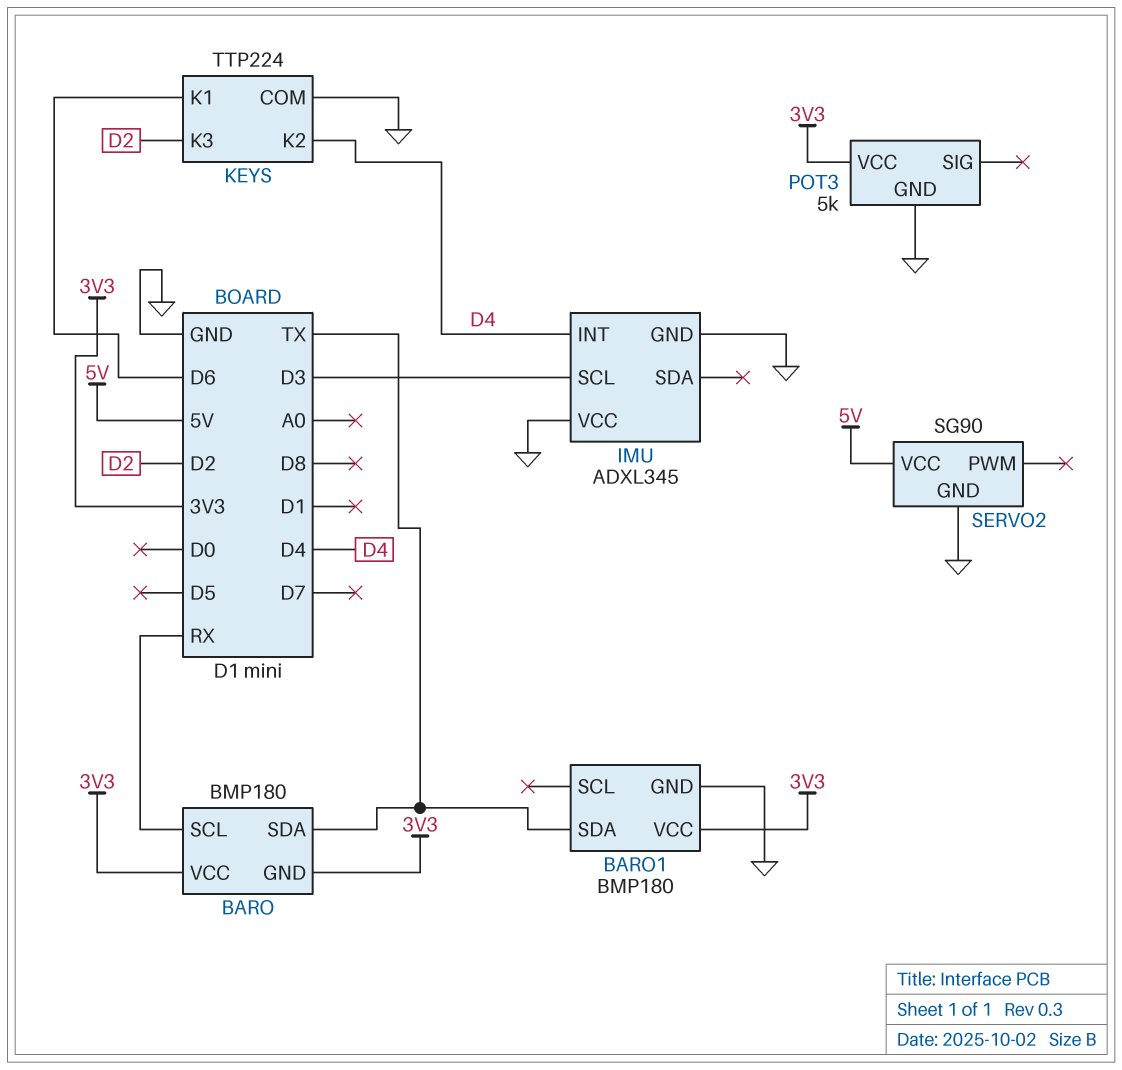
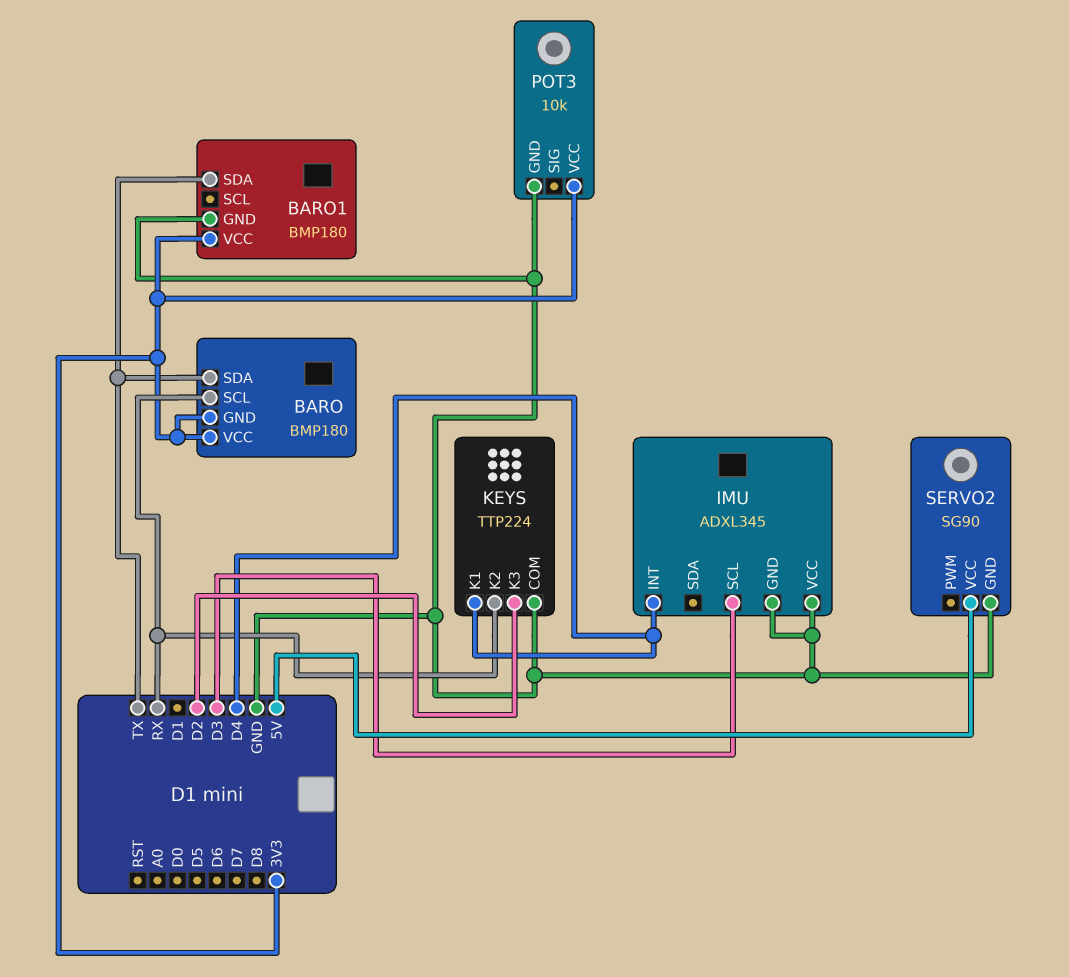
KEYS pin K1: D6 -> D4
KEYS pin K2: D4 -> RX
POT3: 5k -> 10k

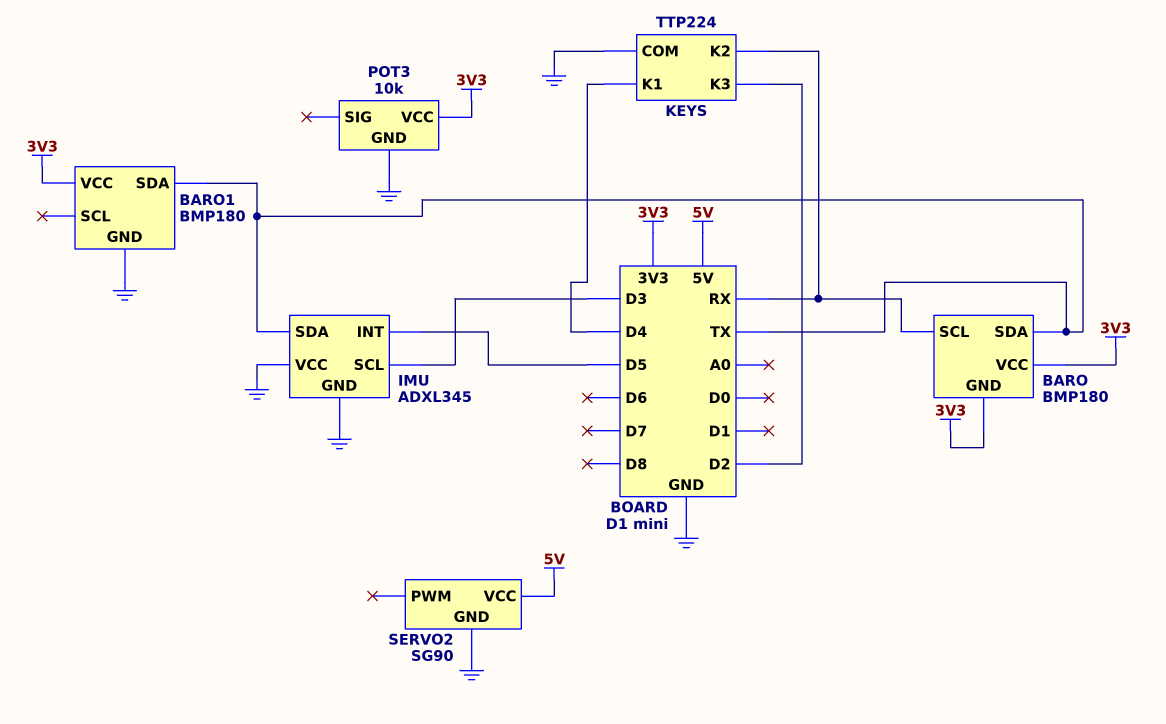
IMU pin INT: D4 -> D5
IMU pin SDA: none -> TX

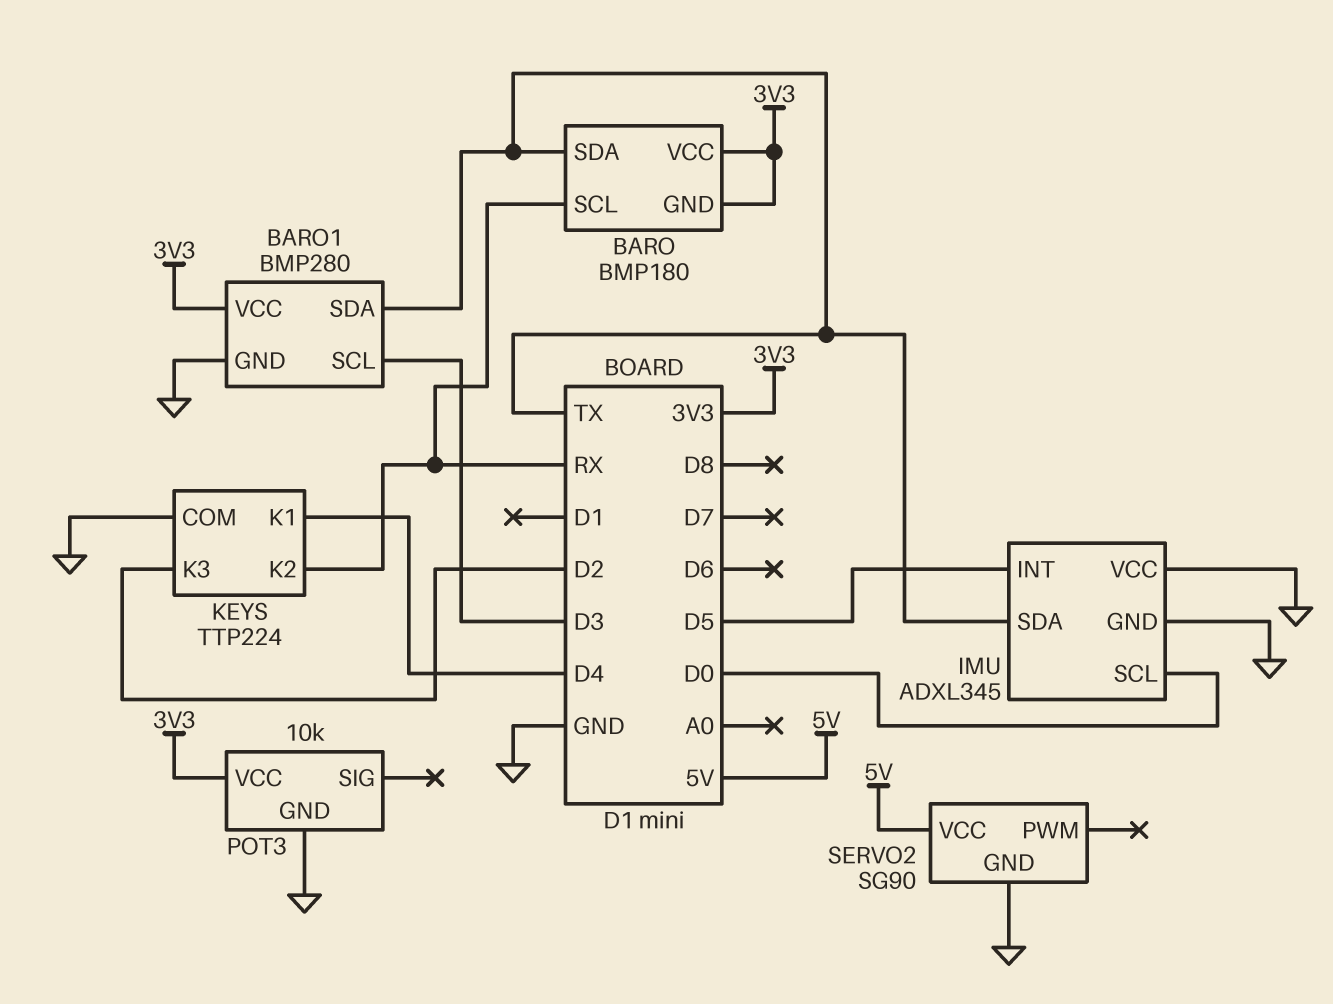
BARO1: BMP180 -> BMP280
BARO1 pin SCL: none -> D3
IMU pin SCL: D3 -> D0

